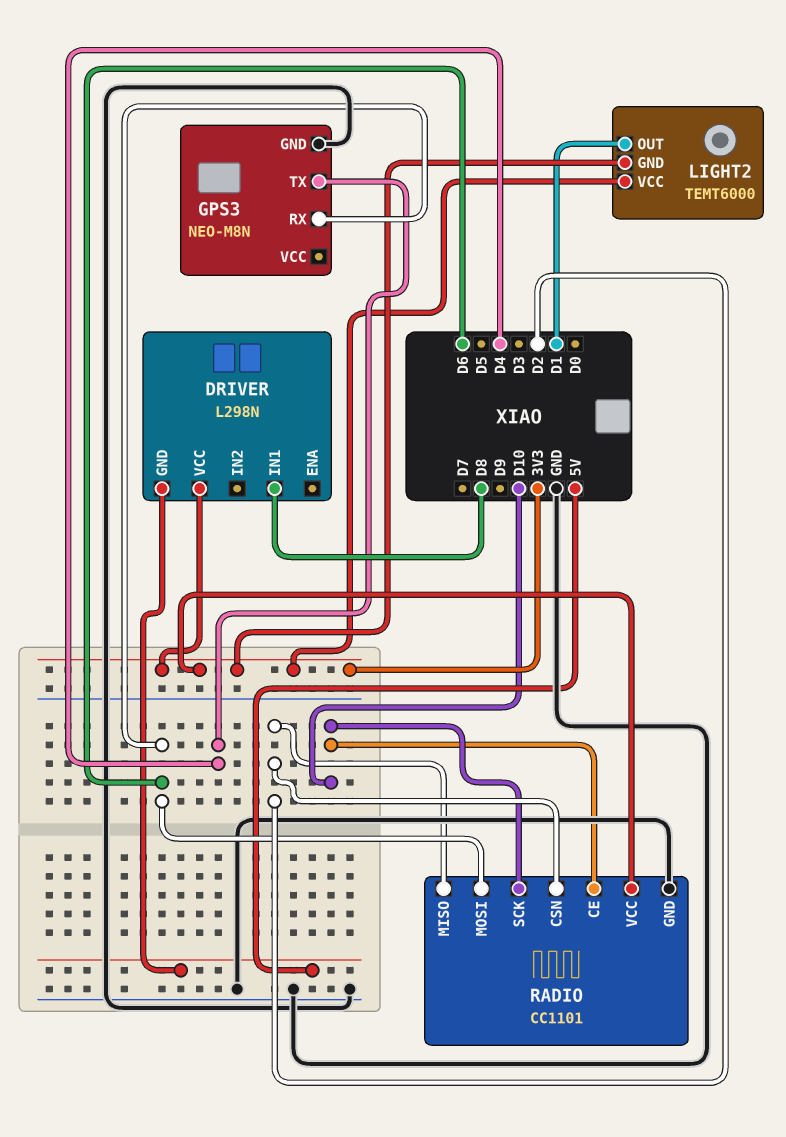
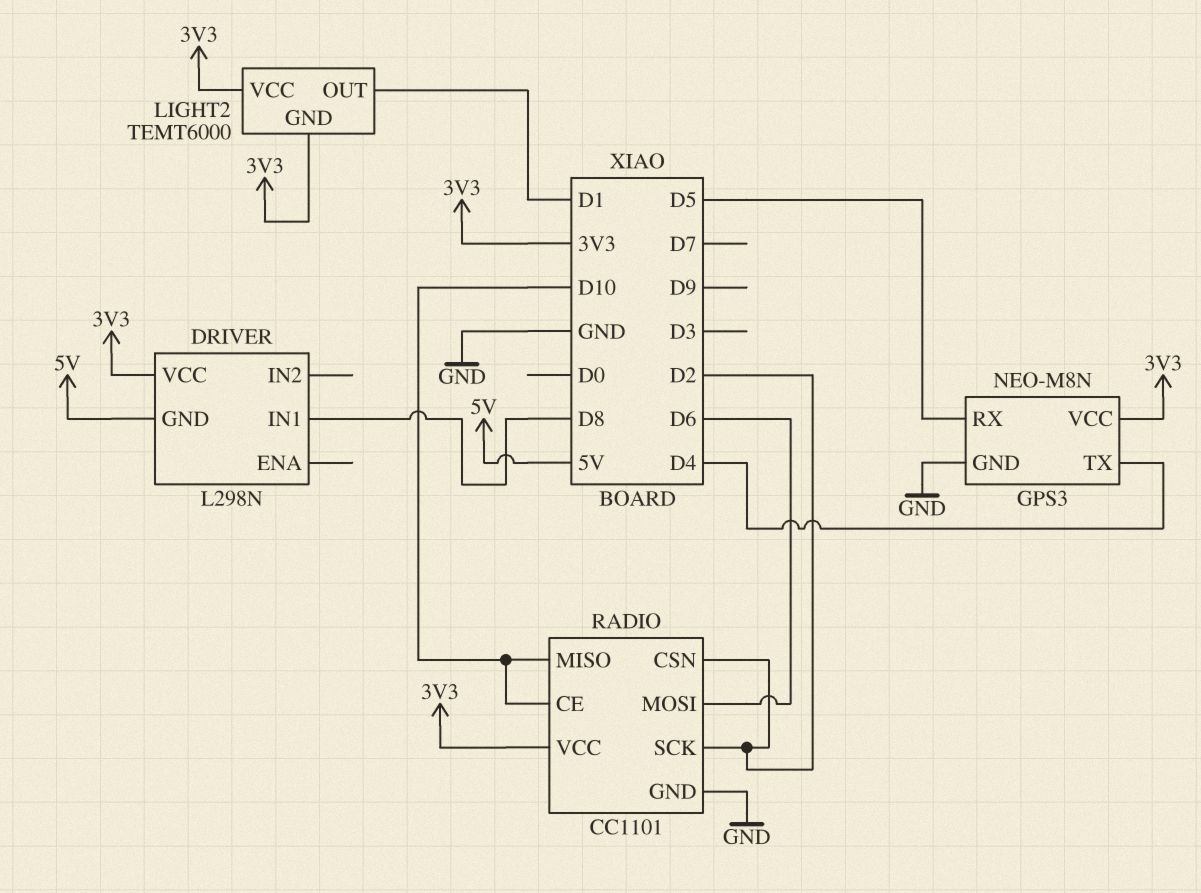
GPS3 pin RX: D6 -> D5
GPS3 pin VCC: none -> 3V3
RADIO pin MISO: D2 -> D10
RADIO pin SCK: D10 -> D2

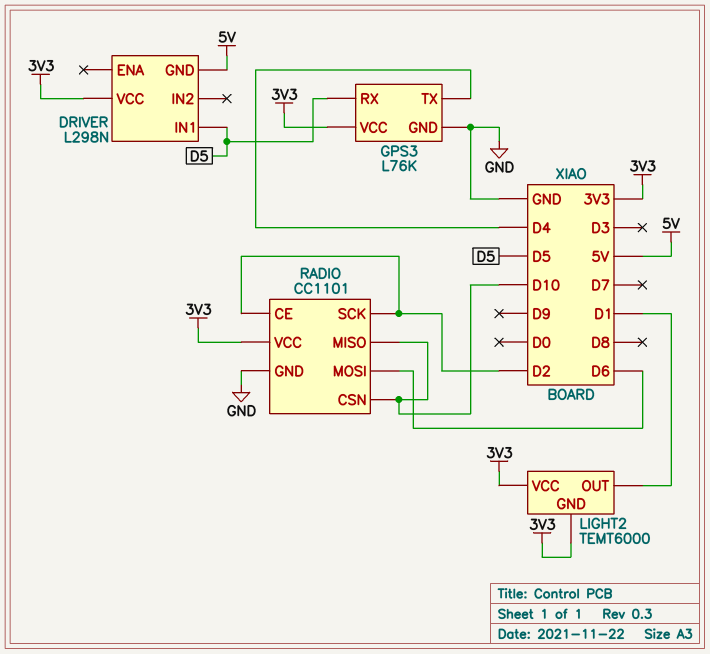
DRIVER pin IN1: D8 -> D5
GPS3: NEO-M8N -> L76K
RADIO pin CE: D10 -> D2
RADIO pin CSN: D2 -> D10

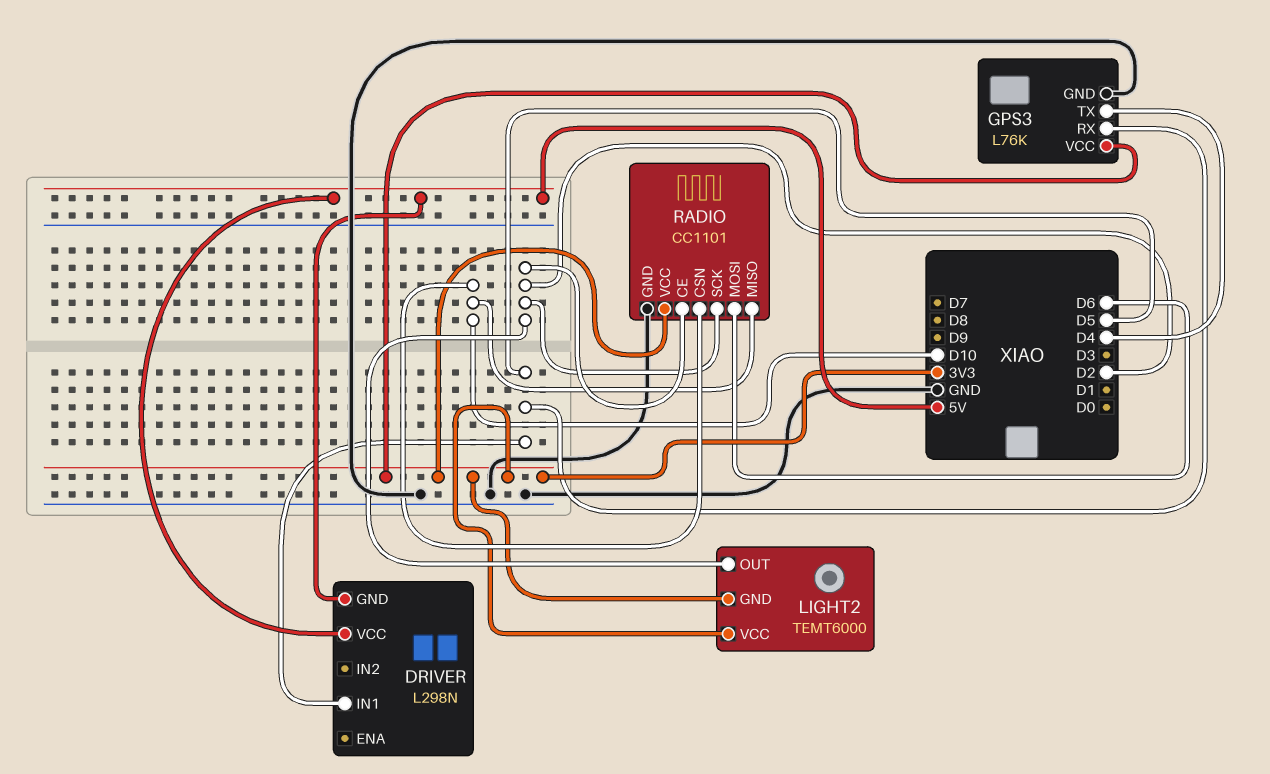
DRIVER pin VCC: 3V3 -> 5V
LIGHT2 pin OUT: D1 -> D2

